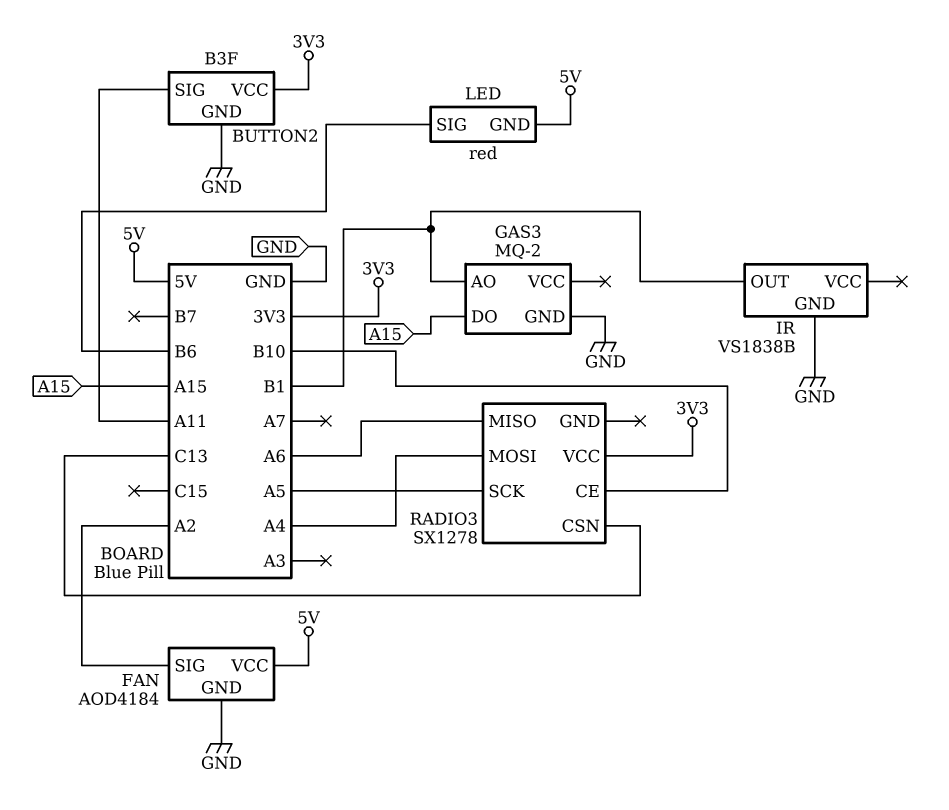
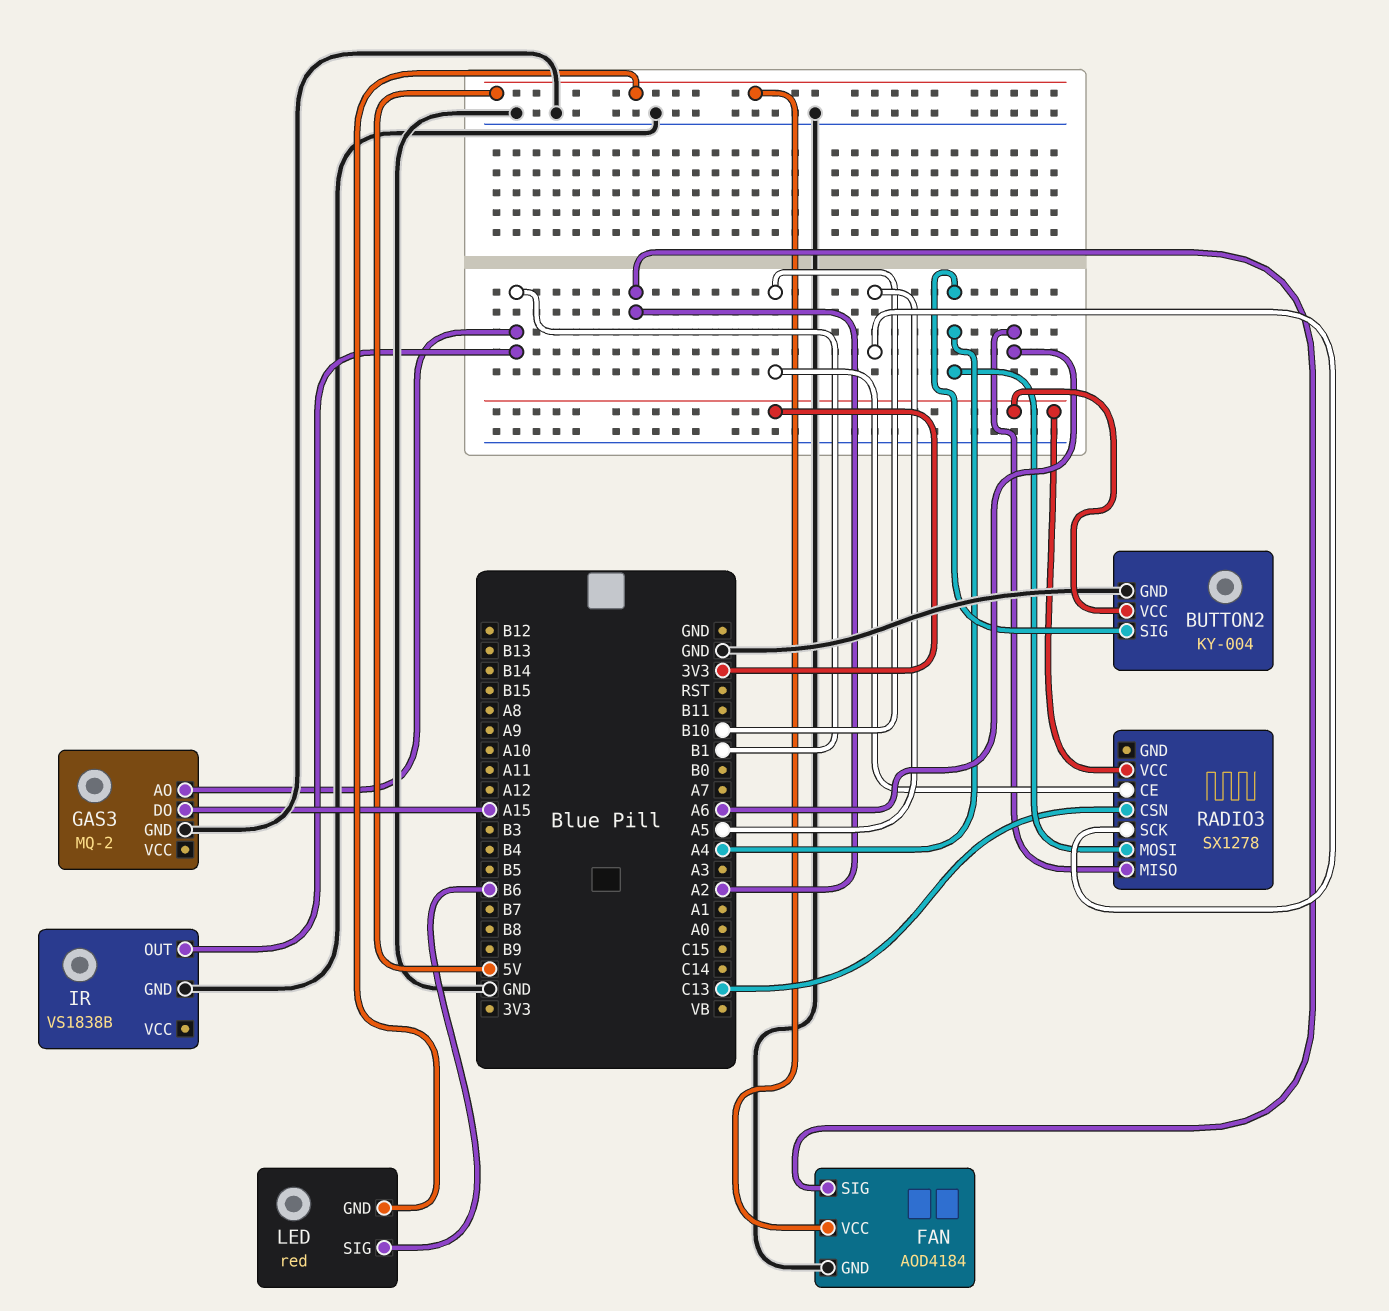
BUTTON2: B3F -> KY-004
BUTTON2 pin SIG: A11 -> A4

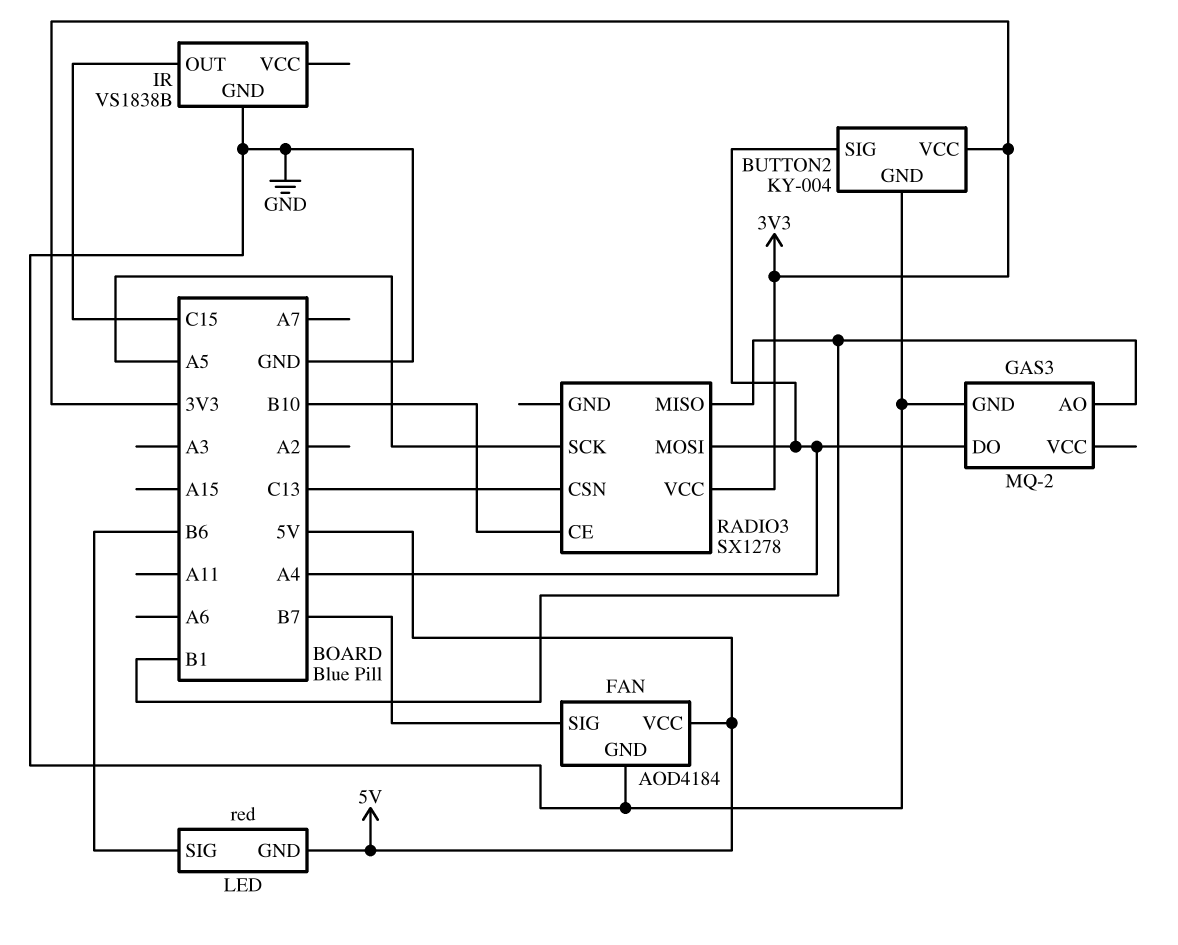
FAN pin SIG: A2 -> B7
GAS3 pin DO: A15 -> A4
IR pin OUT: B1 -> C15
RADIO3 pin MISO: A6 -> B1

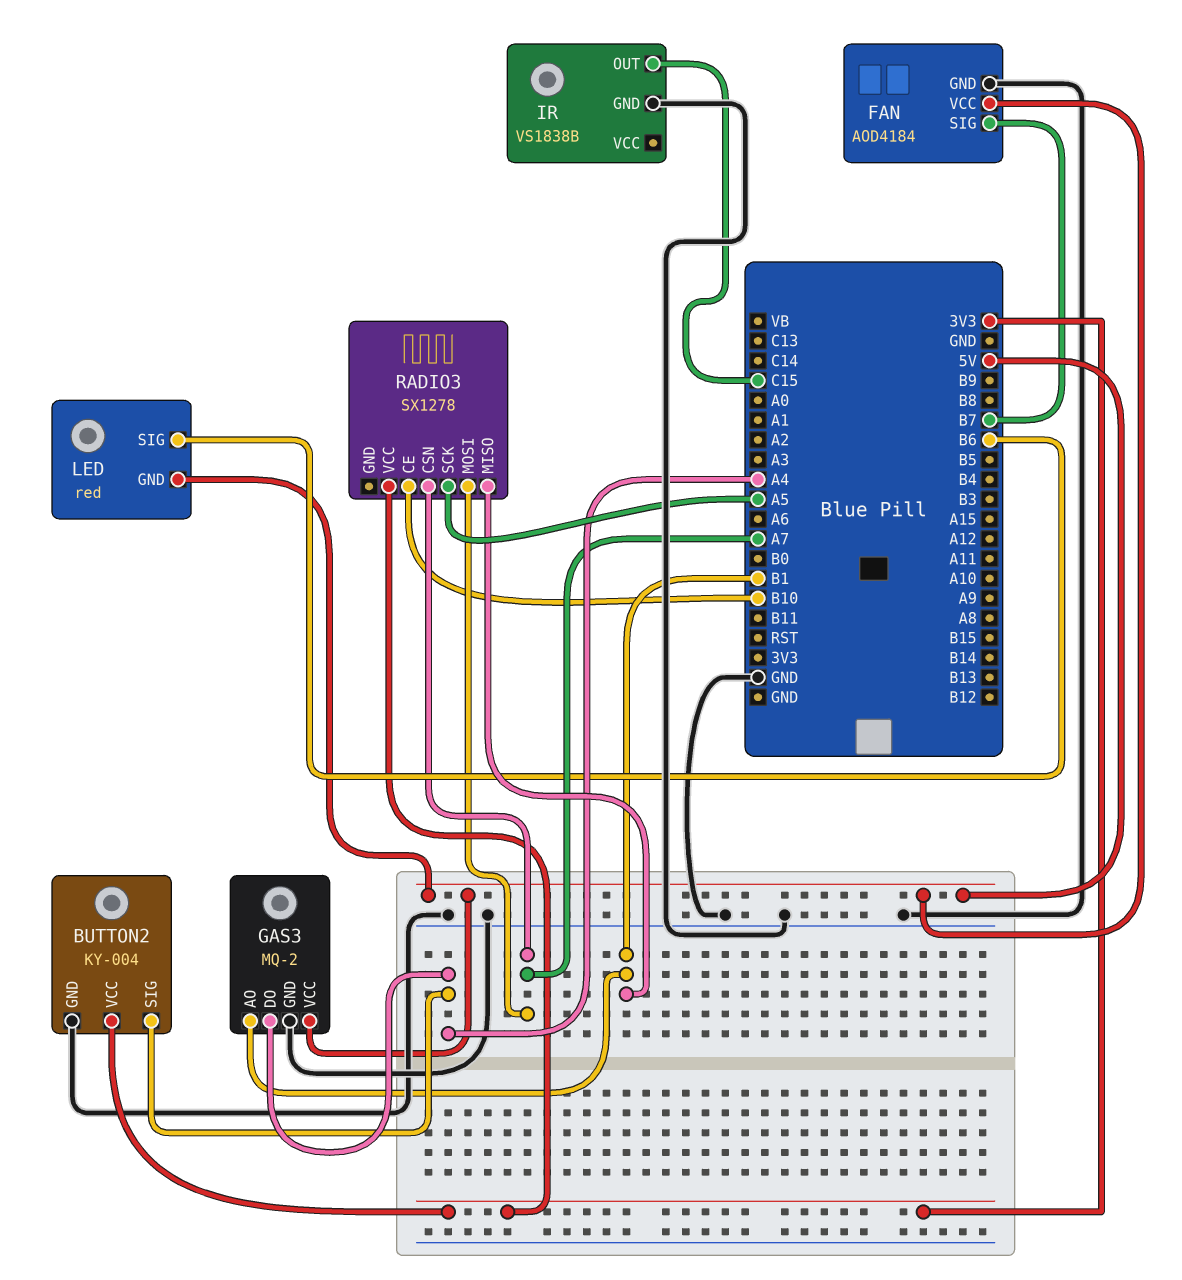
GAS3 pin VCC: none -> 5V
RADIO3 pin CSN: C13 -> A7
RADIO3 pin MOSI: A4 -> A7

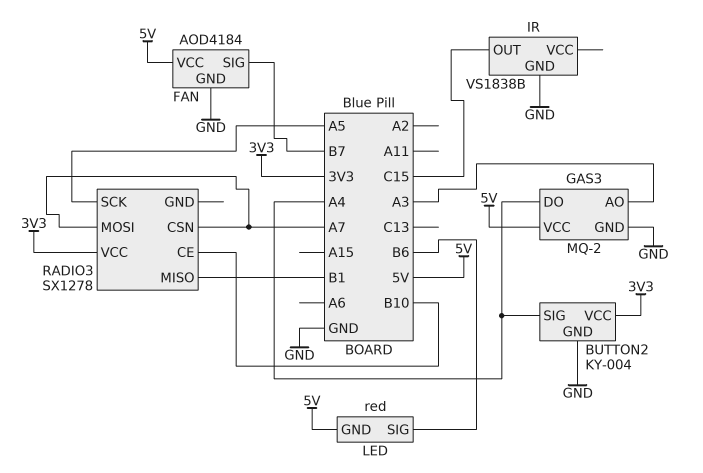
GAS3 pin AO: B1 -> A3

